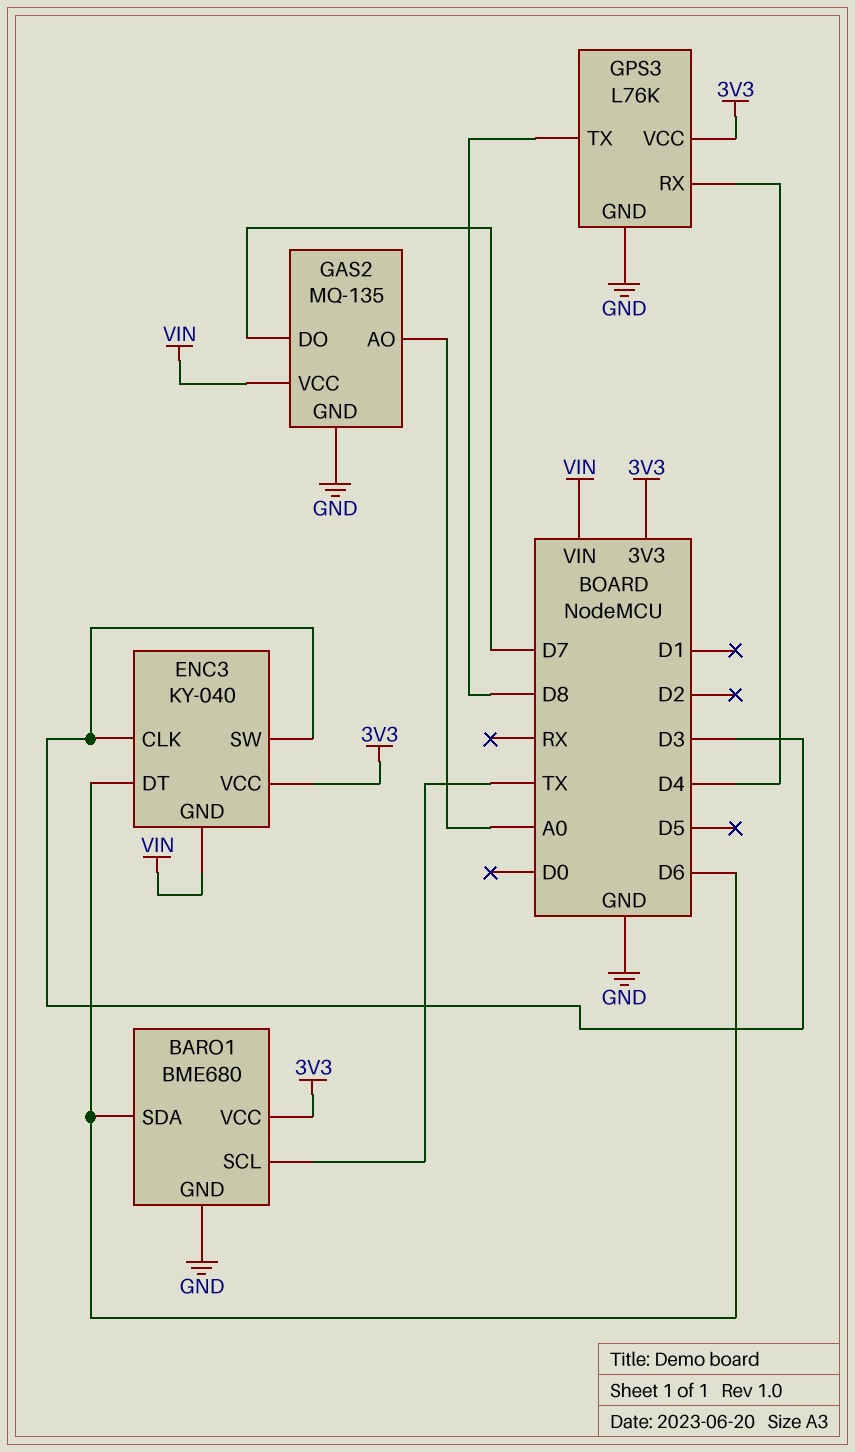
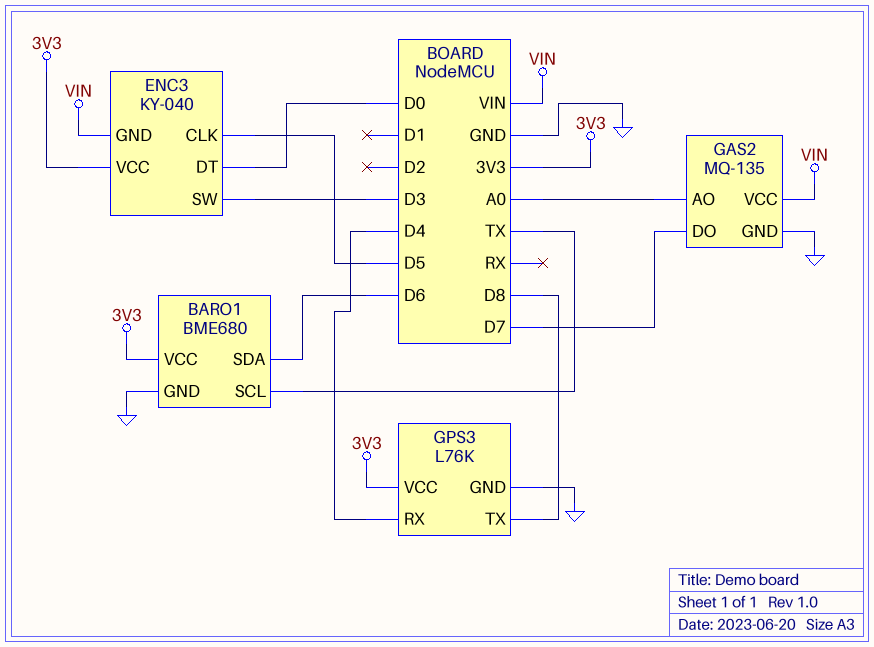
ENC3 pin CLK: D3 -> D5
ENC3 pin DT: D6 -> D0

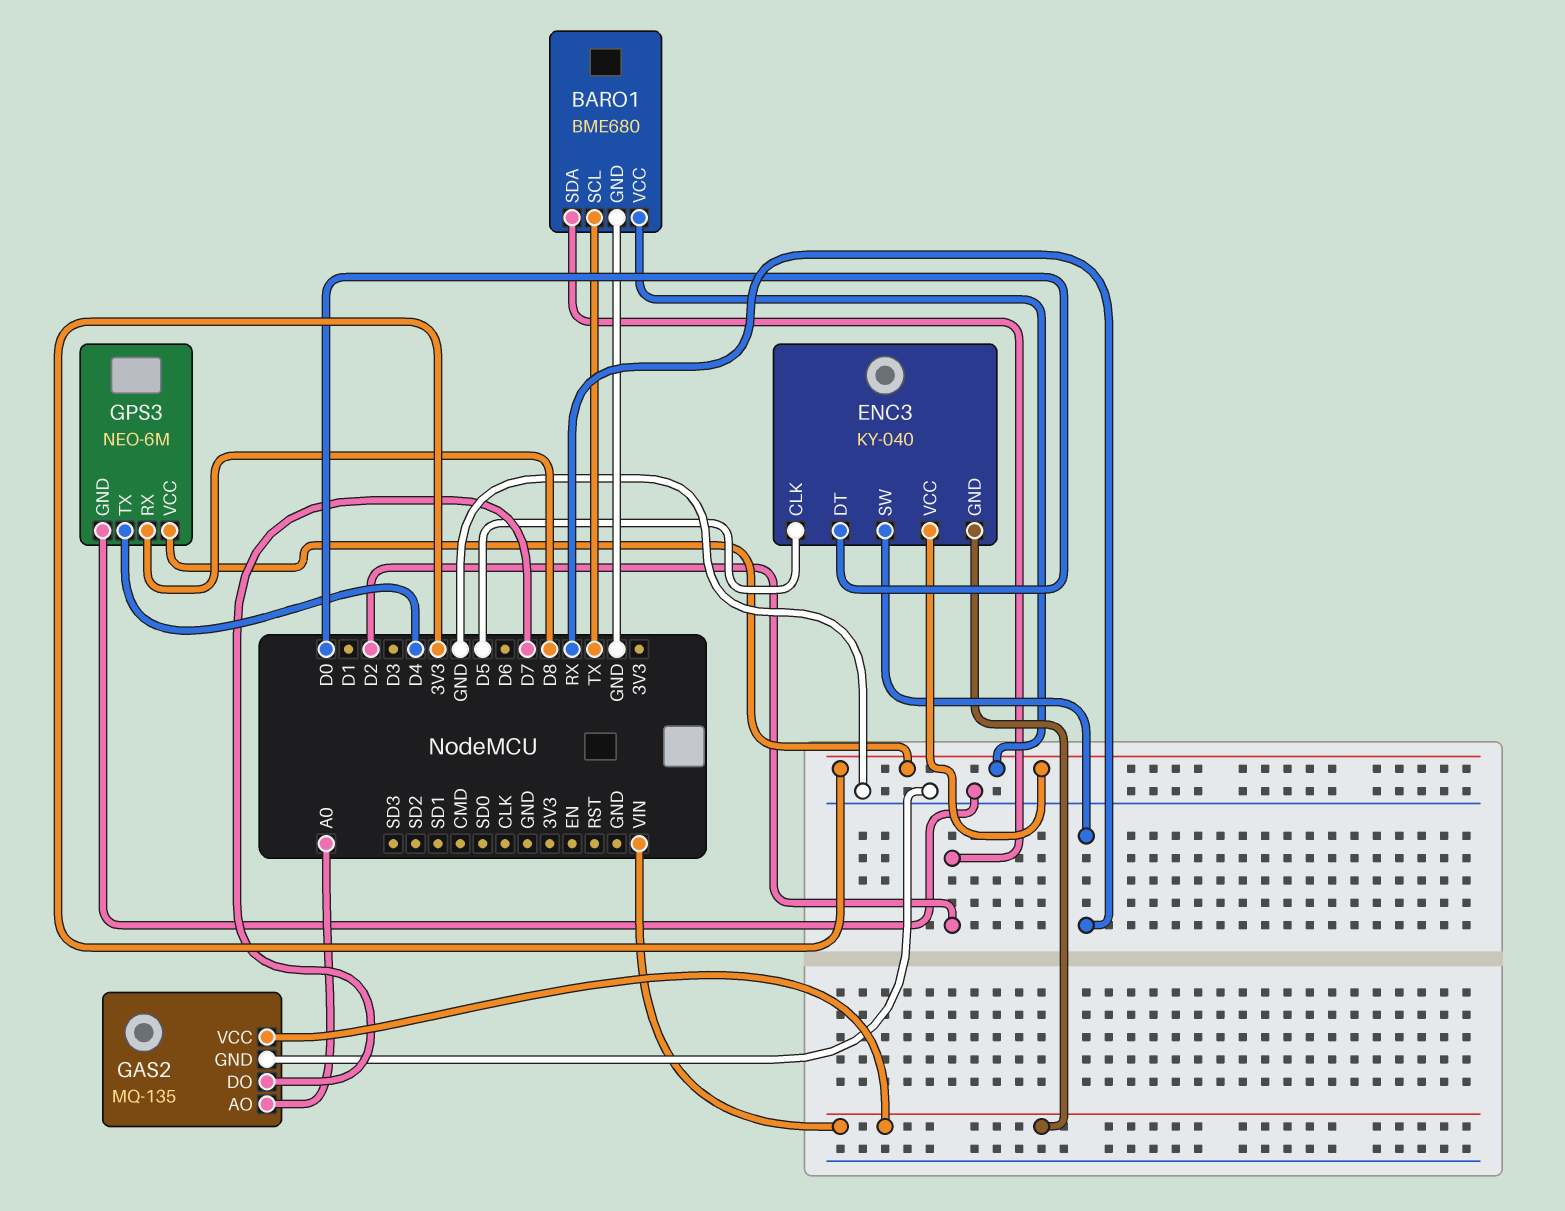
BARO1 pin SDA: D6 -> D2
ENC3 pin SW: D3 -> RX
GPS3: L76K -> NEO-6M
GPS3 pin RX: D4 -> D8
GPS3 pin TX: D8 -> D4

